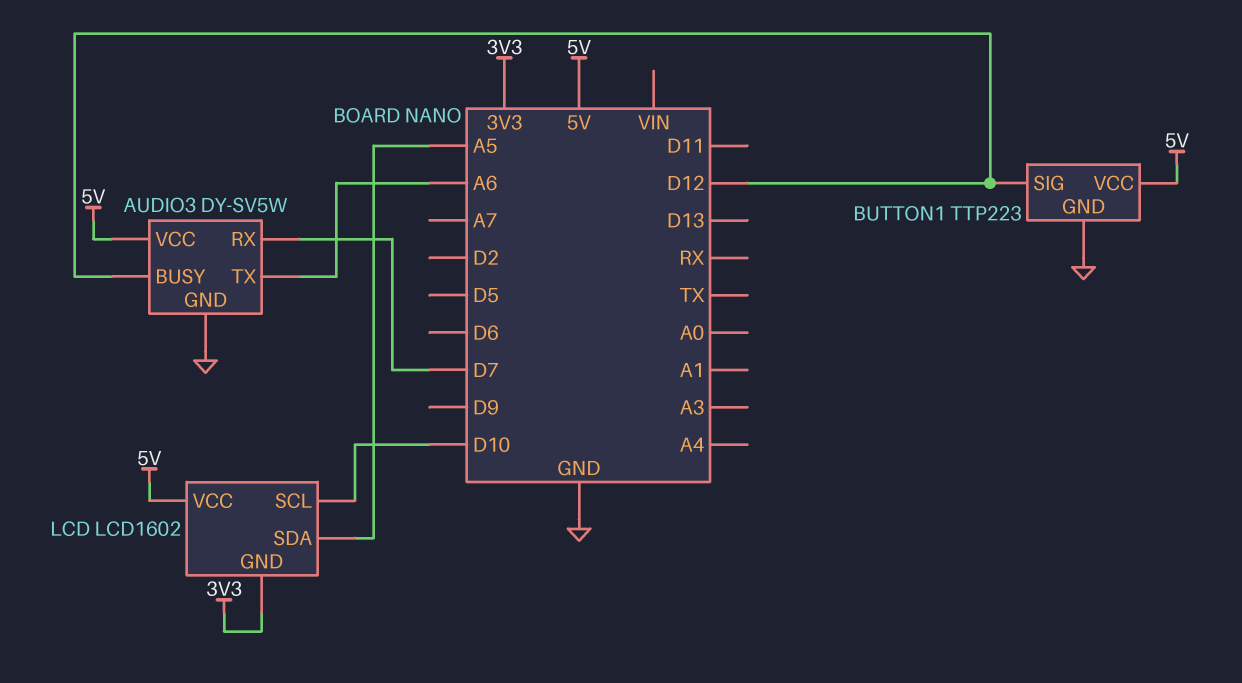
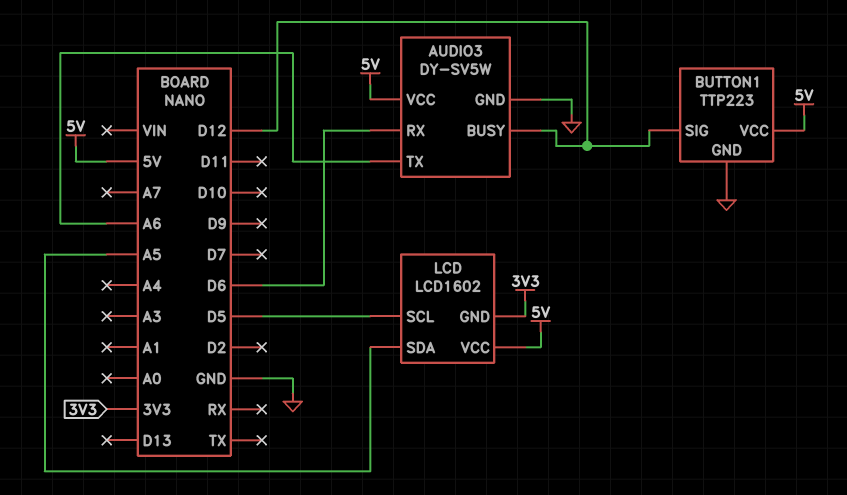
AUDIO3 pin RX: D7 -> D6
LCD pin SCL: D10 -> D5

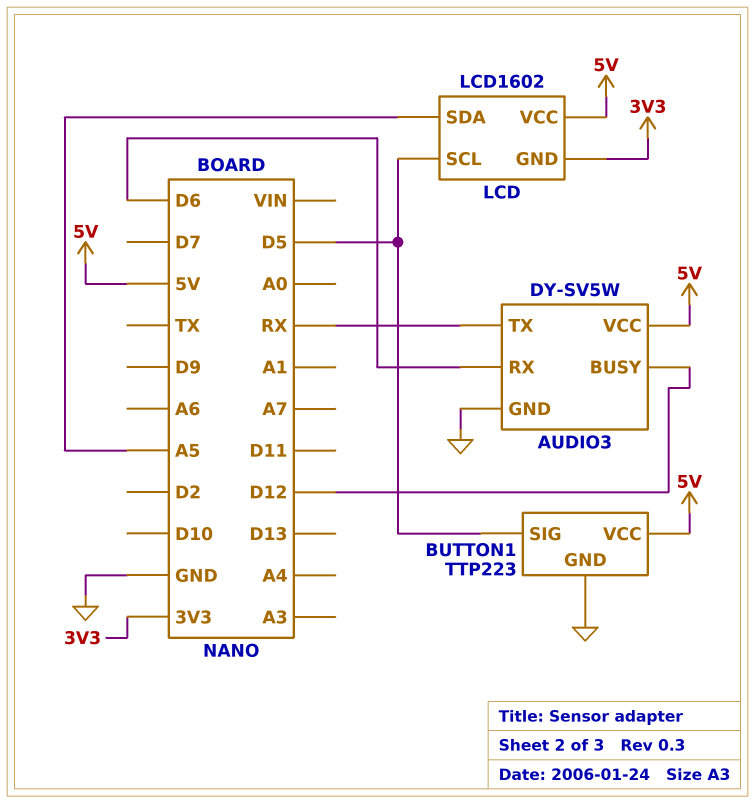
AUDIO3 pin TX: A6 -> RX
BUTTON1 pin SIG: D12 -> D5

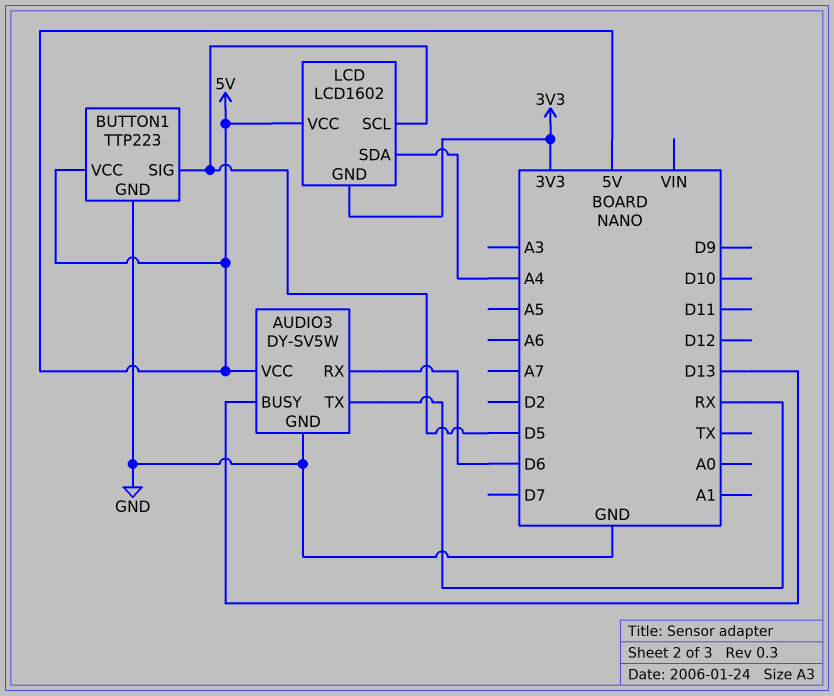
AUDIO3 pin BUSY: D12 -> D13
LCD pin SDA: A5 -> A4

